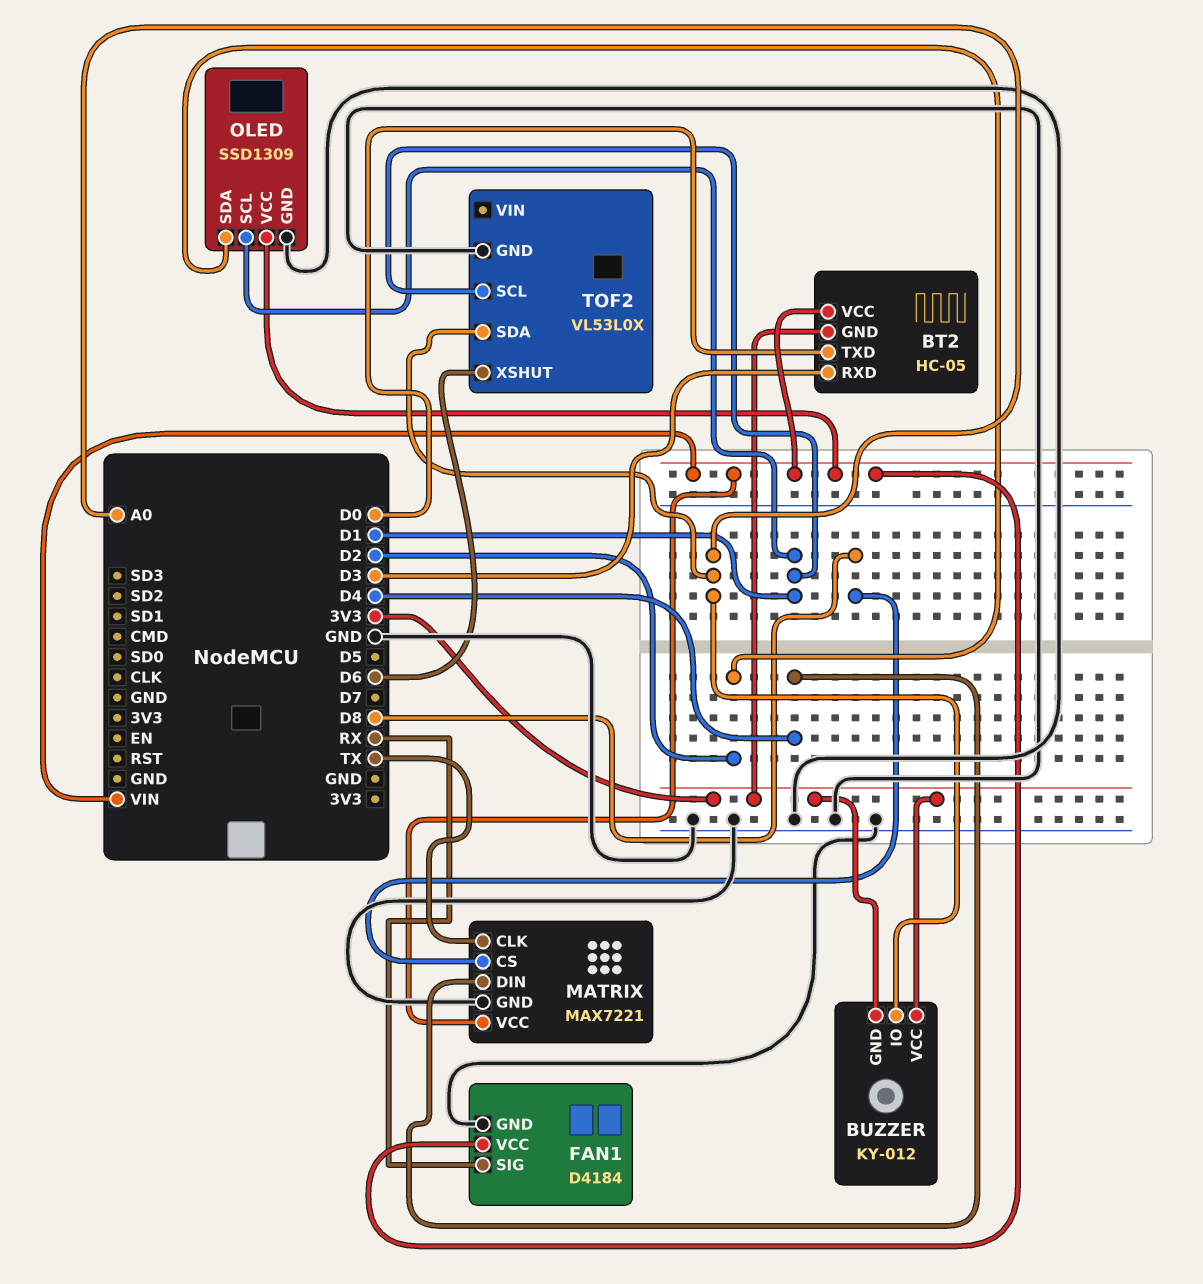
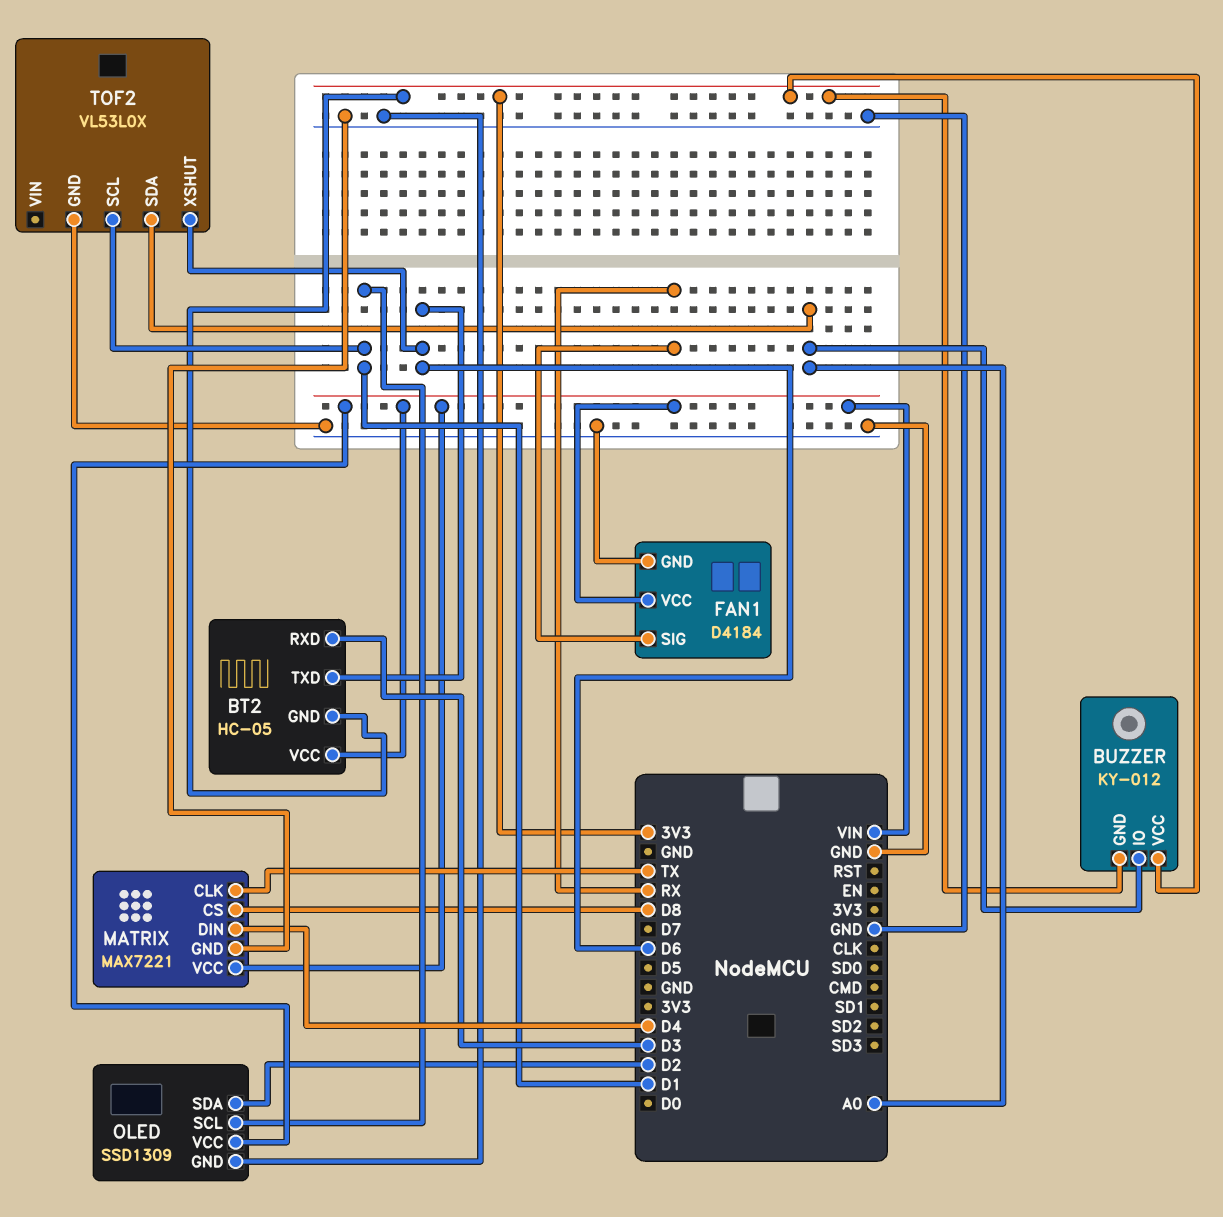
BT2 pin TXD: D0 -> D6

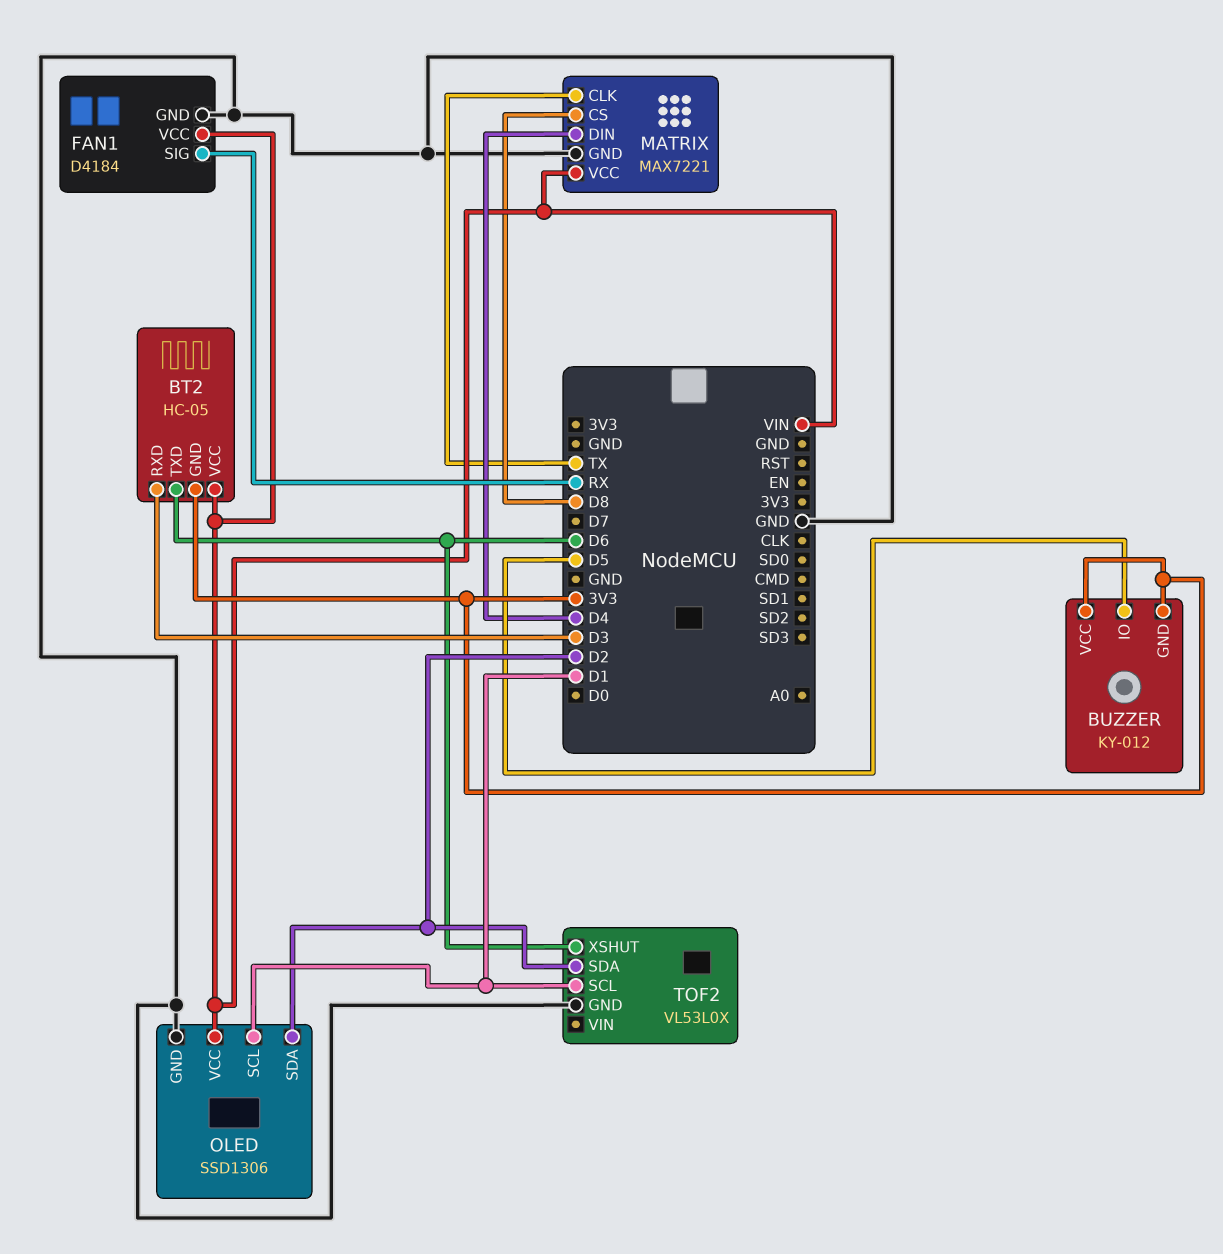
BUZZER pin IO: A0 -> D5
OLED: SSD1309 -> SSD1306
TOF2 pin SDA: A0 -> D2

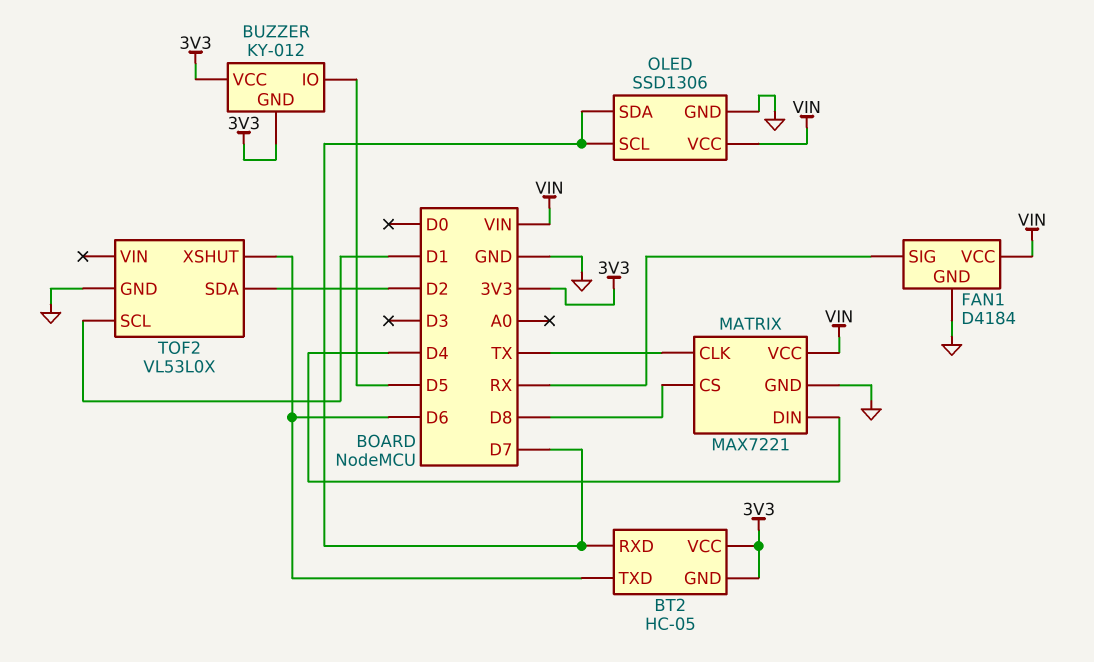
BT2 pin RXD: D3 -> D7
BT2 pin VCC: VIN -> 3V3
OLED pin SCL: D1 -> D7
OLED pin SDA: D2 -> D7

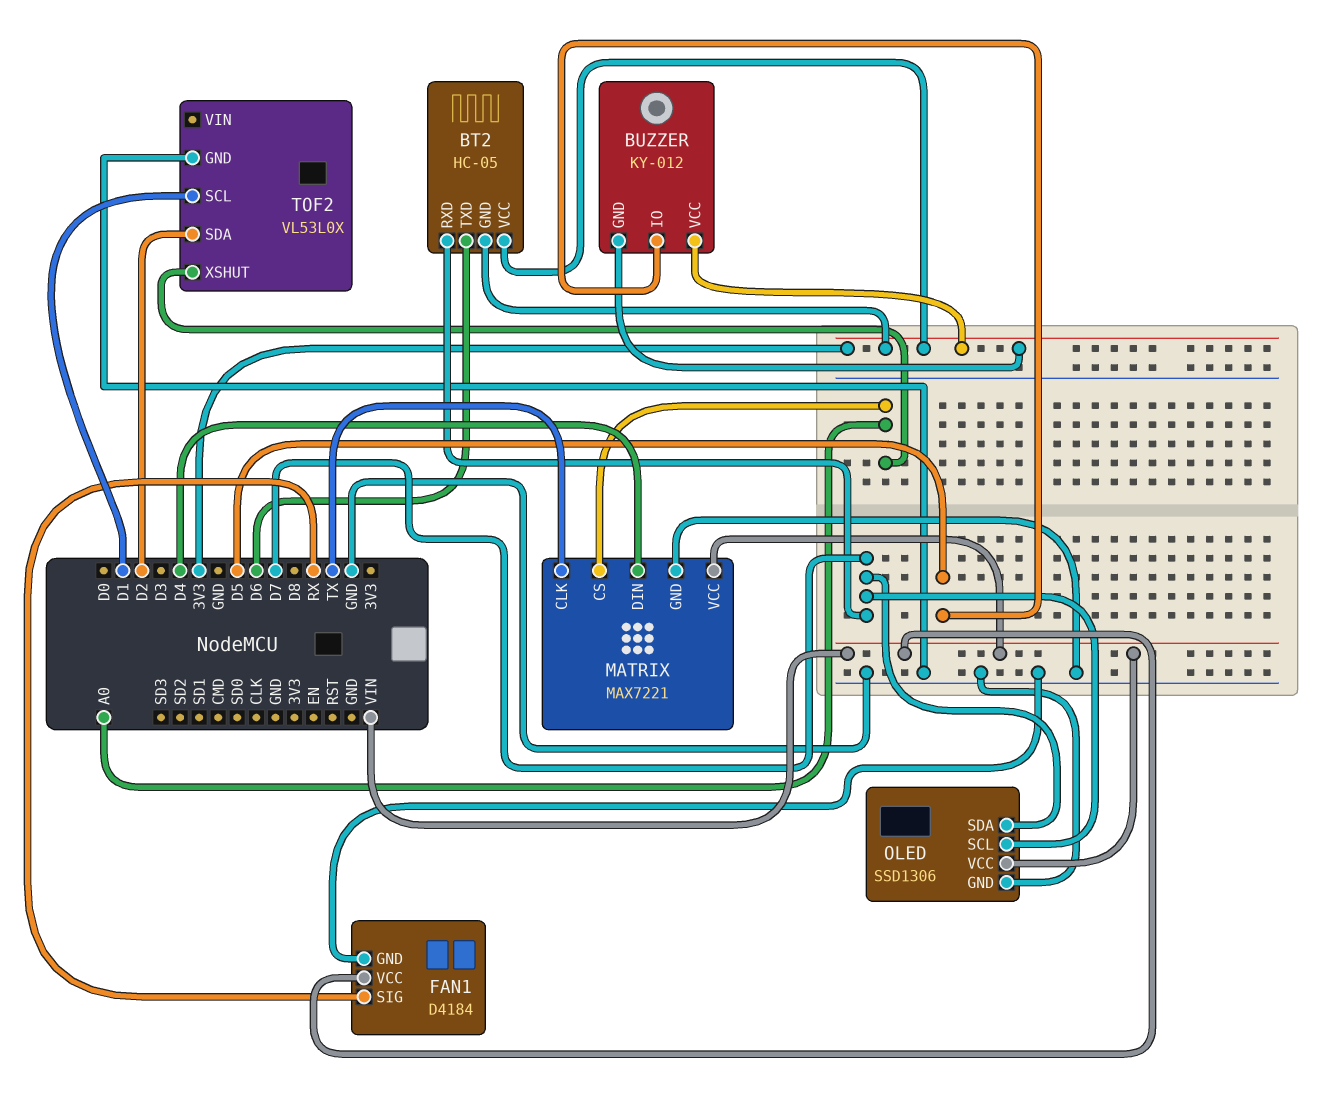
MATRIX pin CS: D8 -> A0
TOF2 pin XSHUT: D6 -> A0

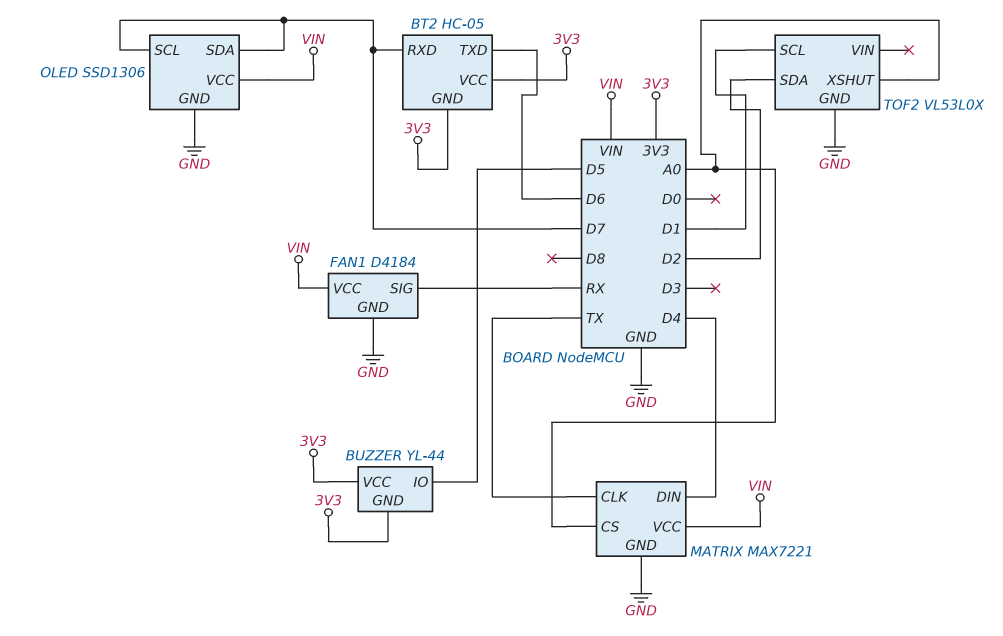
BUZZER: KY-012 -> YL-44

